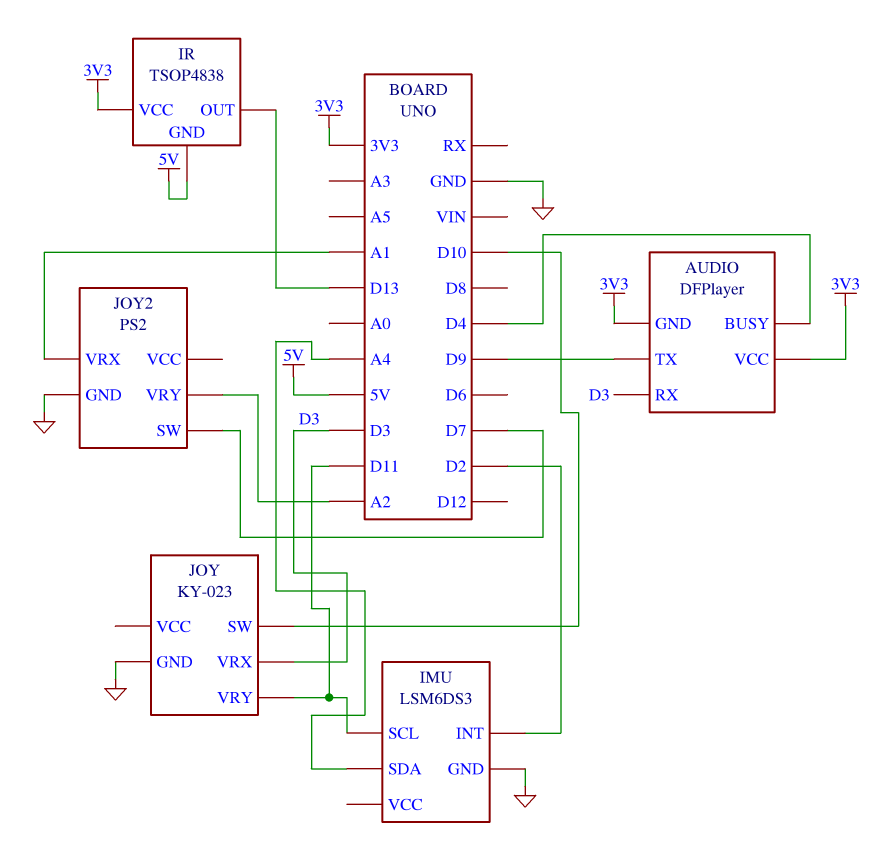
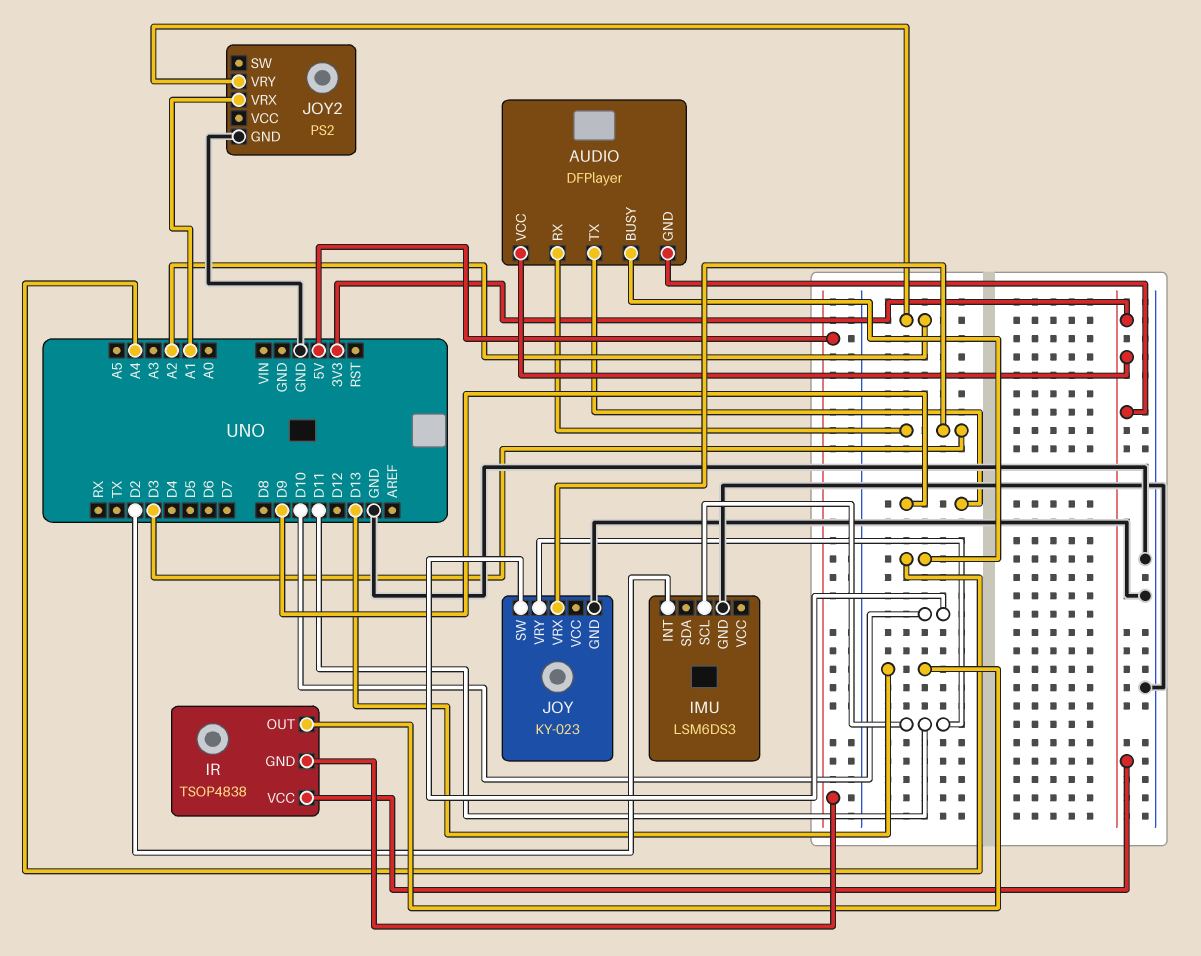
AUDIO pin BUSY: D4 -> A4
IMU pin SDA: A4 -> none
JOY2 pin SW: D7 -> none

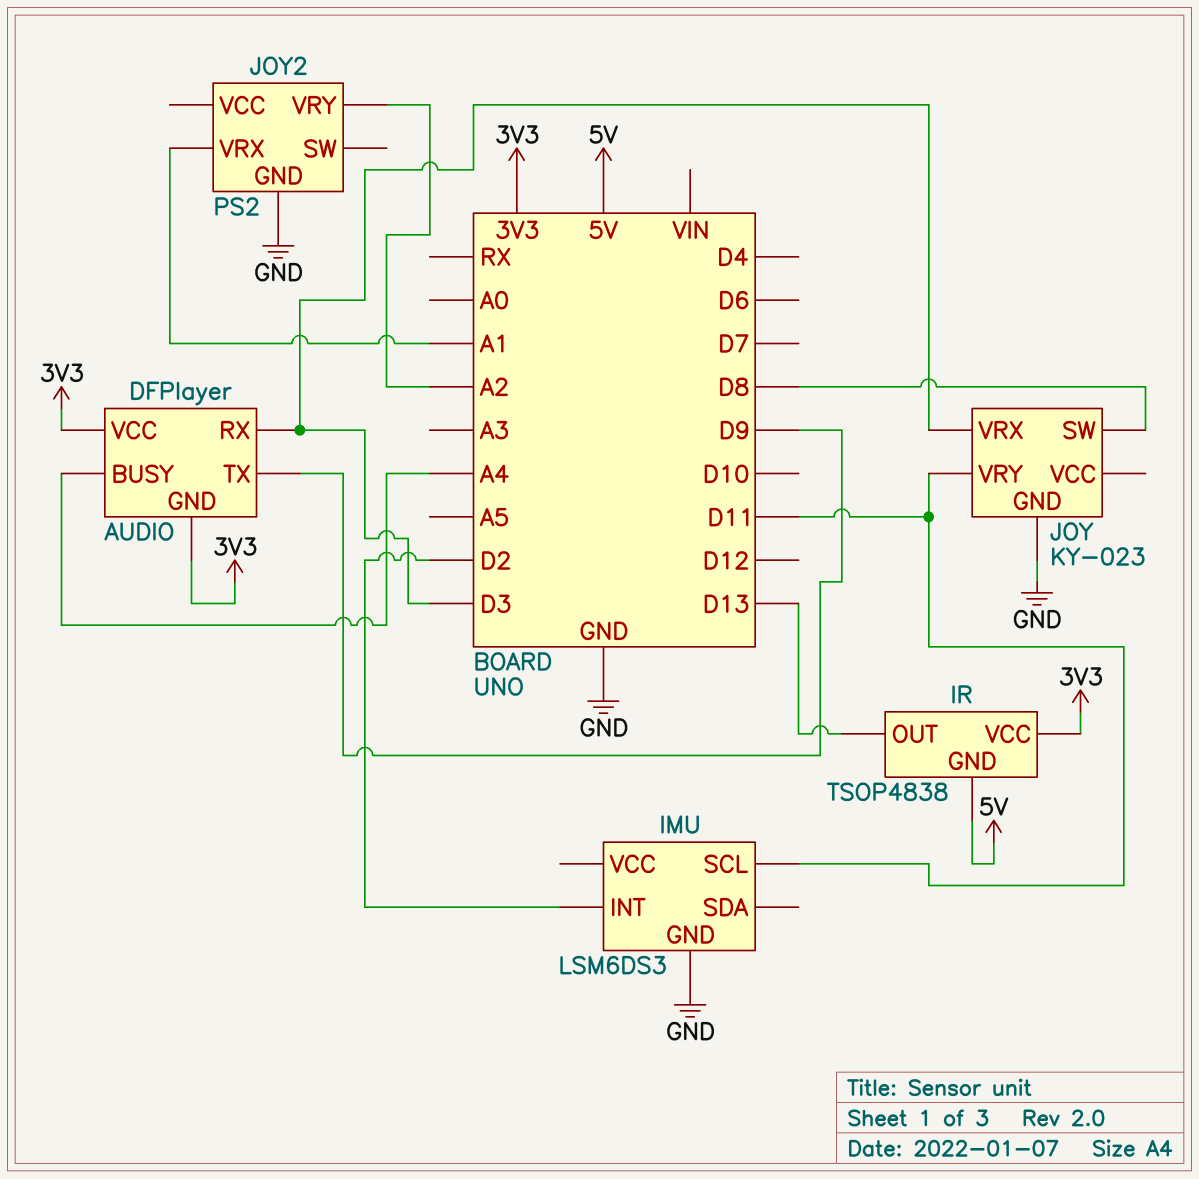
JOY pin SW: D10 -> D8

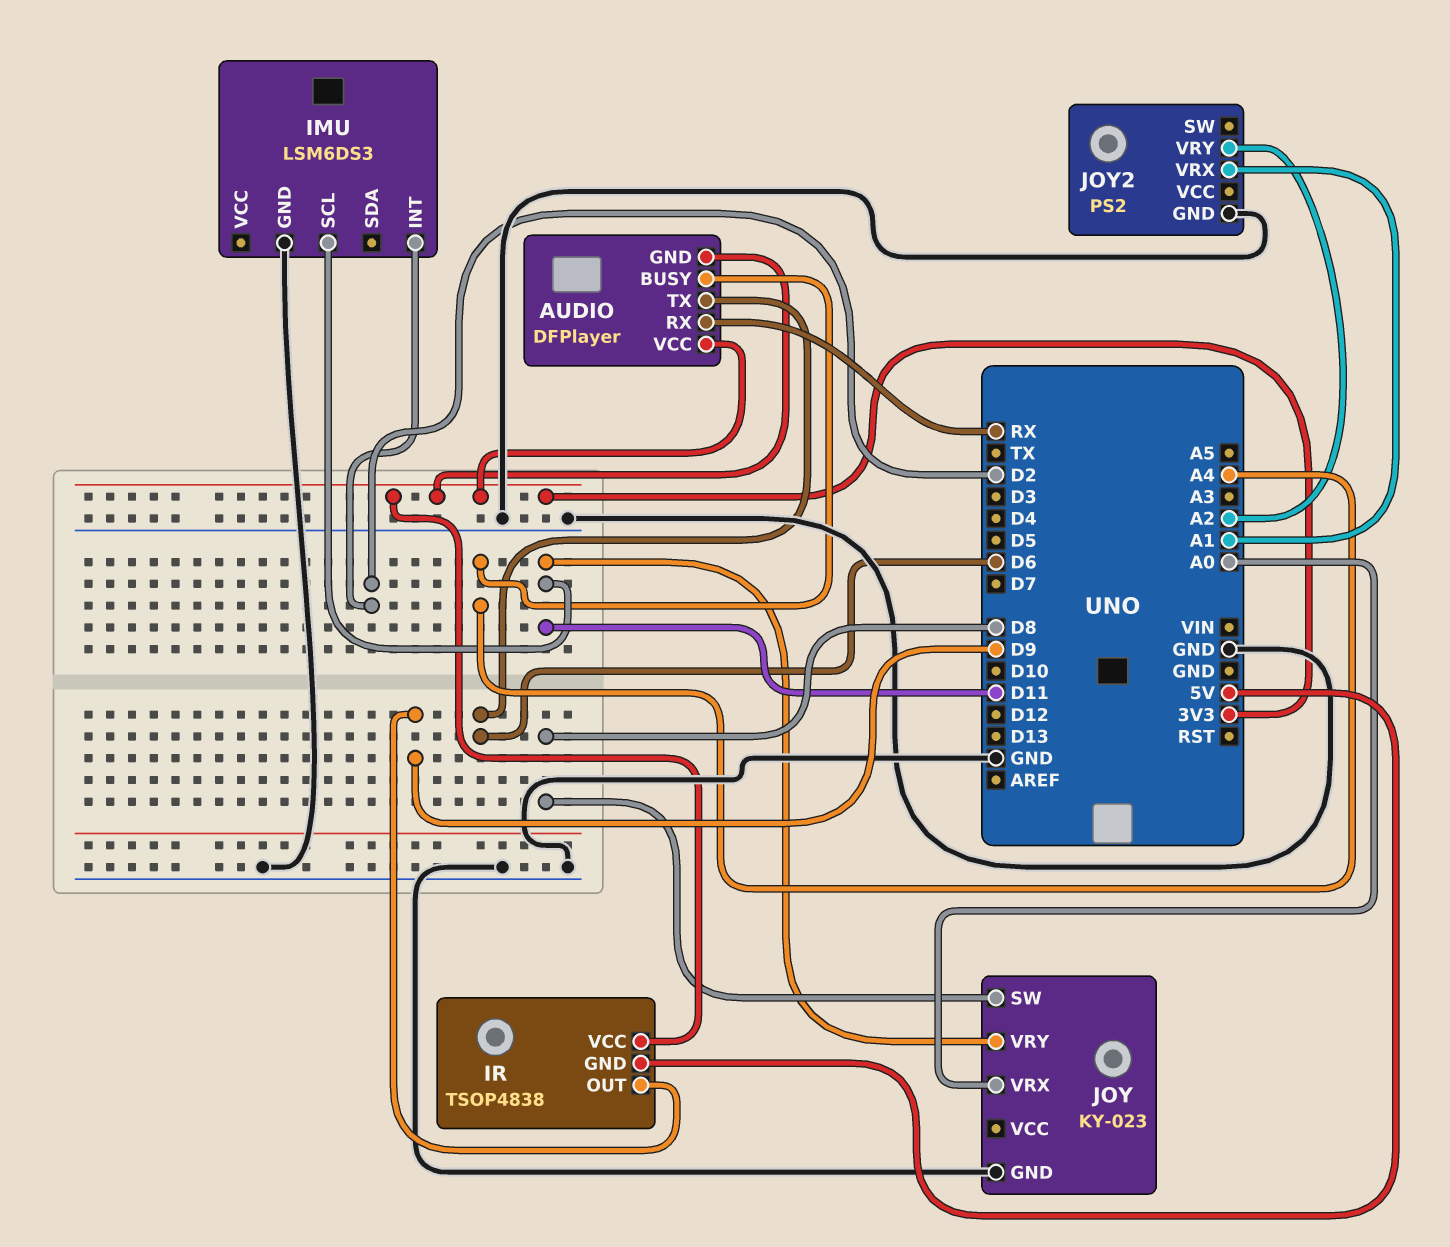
AUDIO pin RX: D3 -> RX
AUDIO pin TX: D9 -> D6
IR pin OUT: D13 -> D9
JOY pin VRX: D3 -> A0

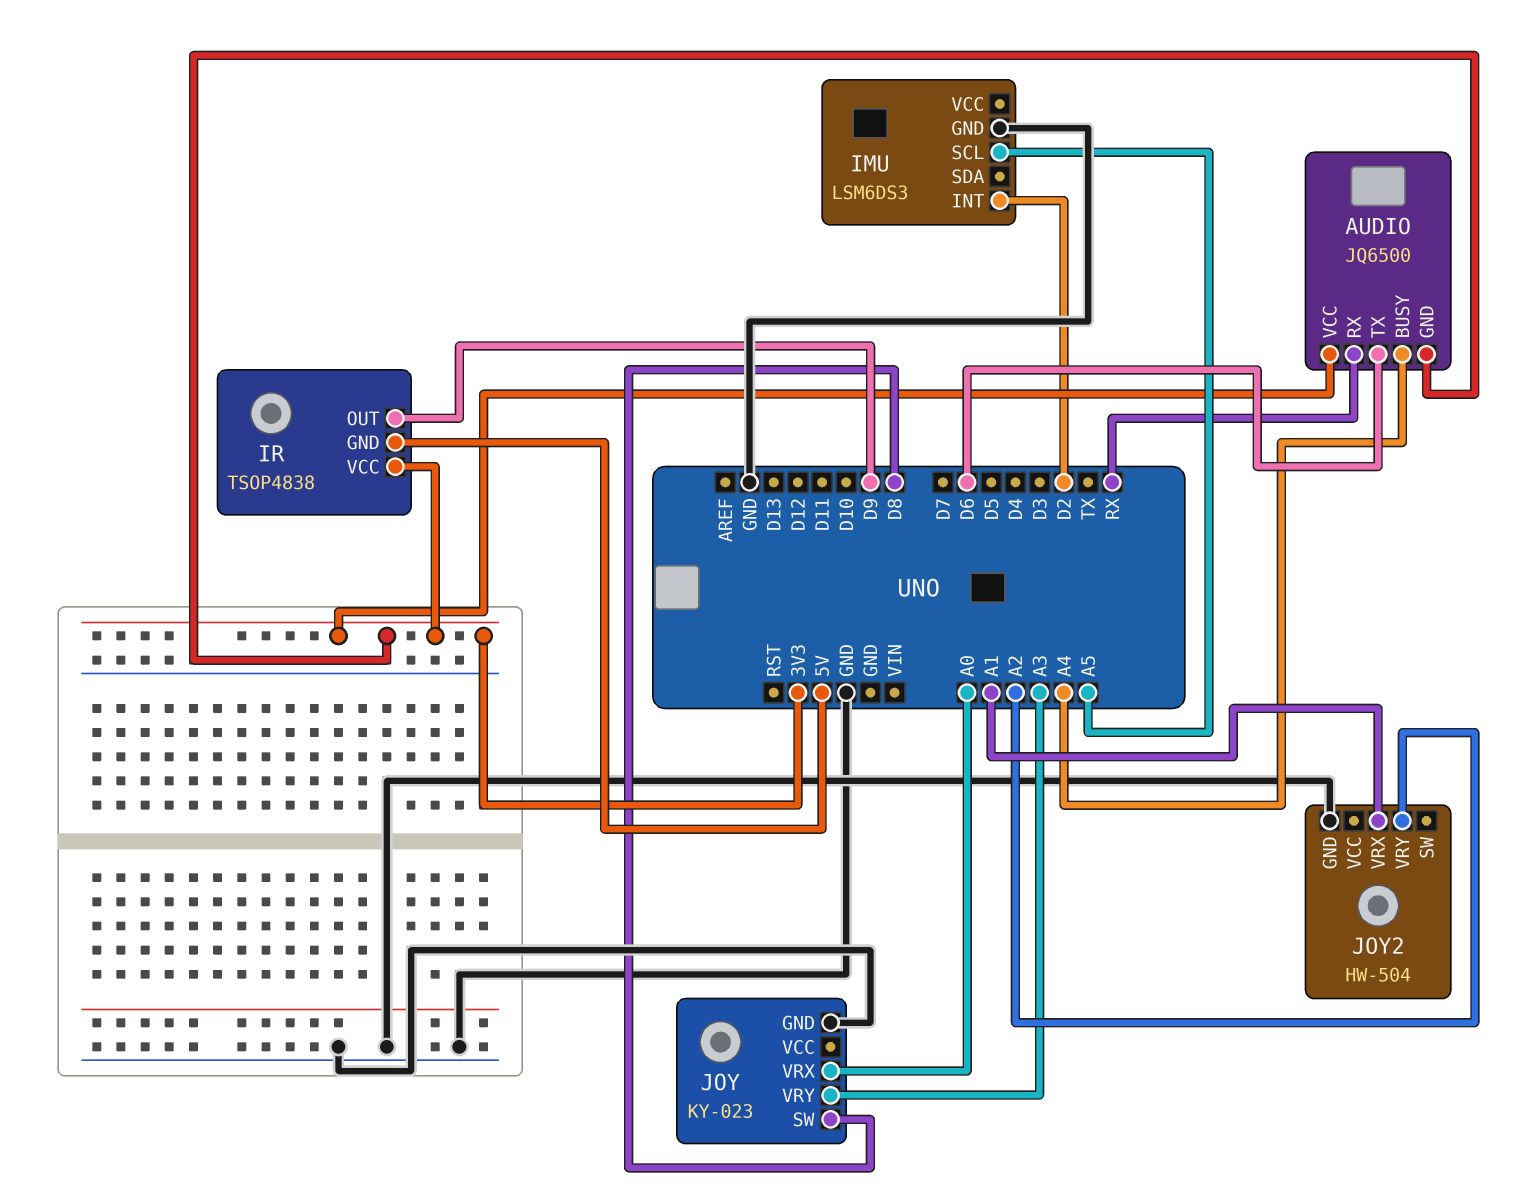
AUDIO: DFPlayer -> JQ6500
IMU pin SCL: D11 -> A5
JOY pin VRY: D11 -> A3
JOY2: PS2 -> HW-504

